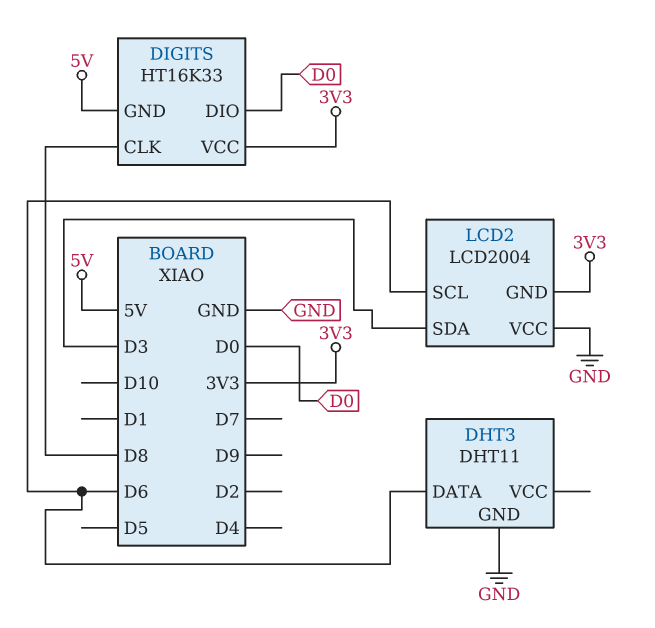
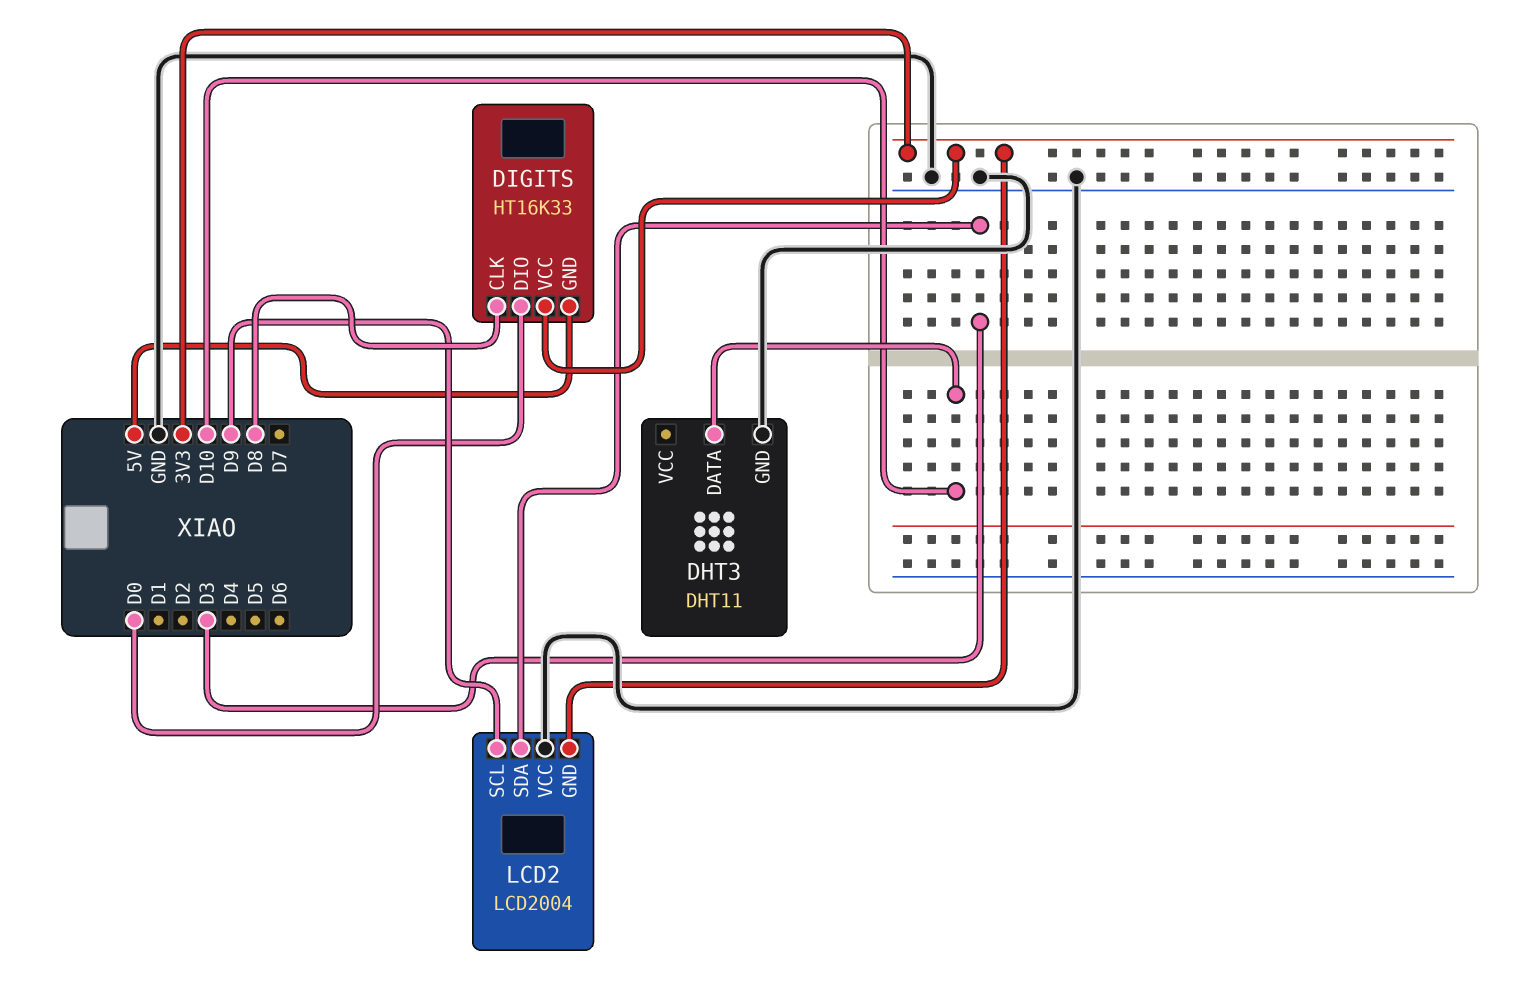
DHT3 pin DATA: D6 -> D10
LCD2 pin SCL: D6 -> D9

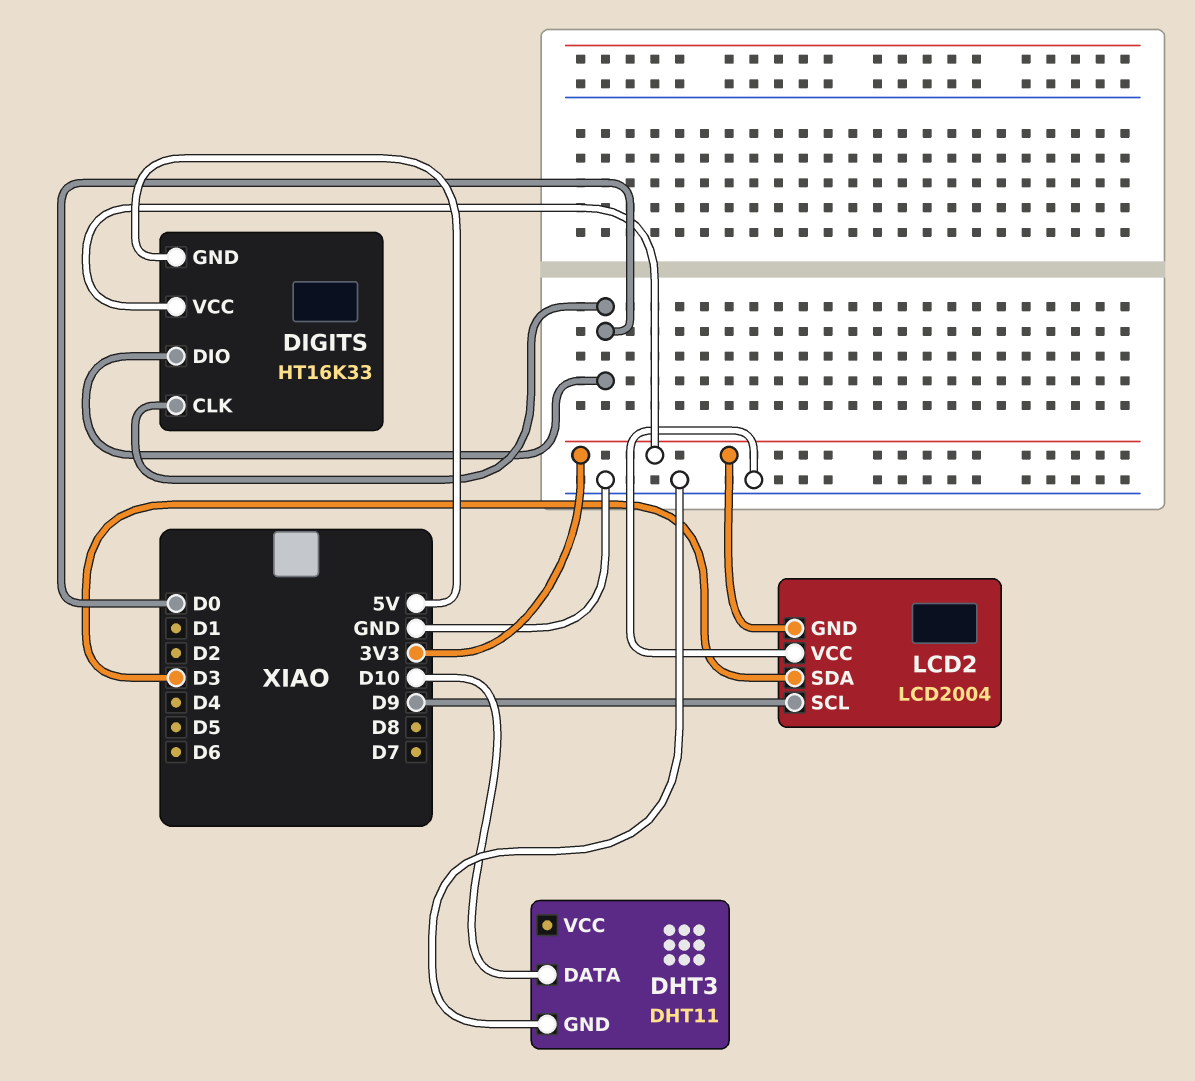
DIGITS pin CLK: D8 -> D0

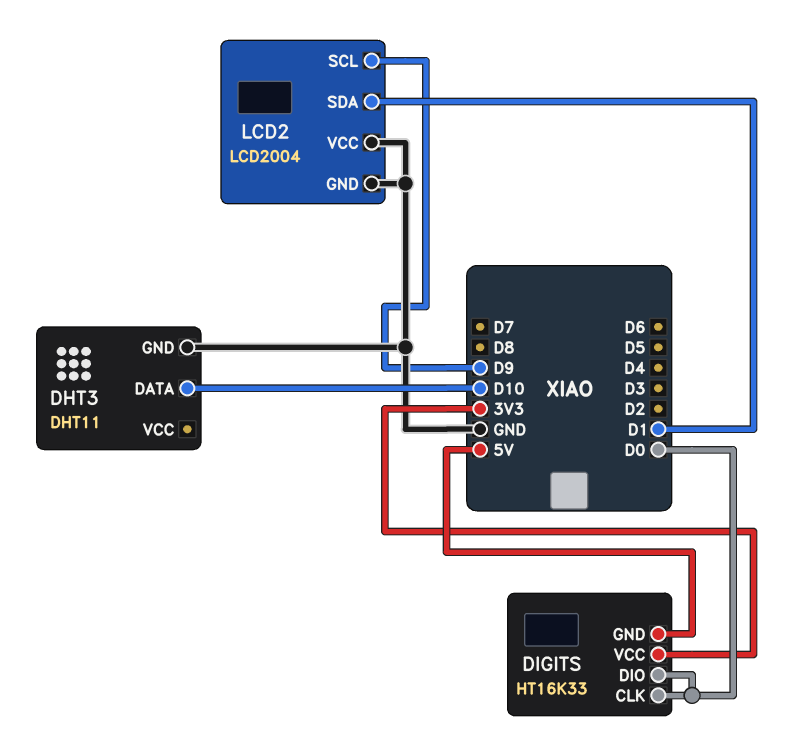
LCD2 pin GND: 3V3 -> GND
LCD2 pin SDA: D3 -> D1

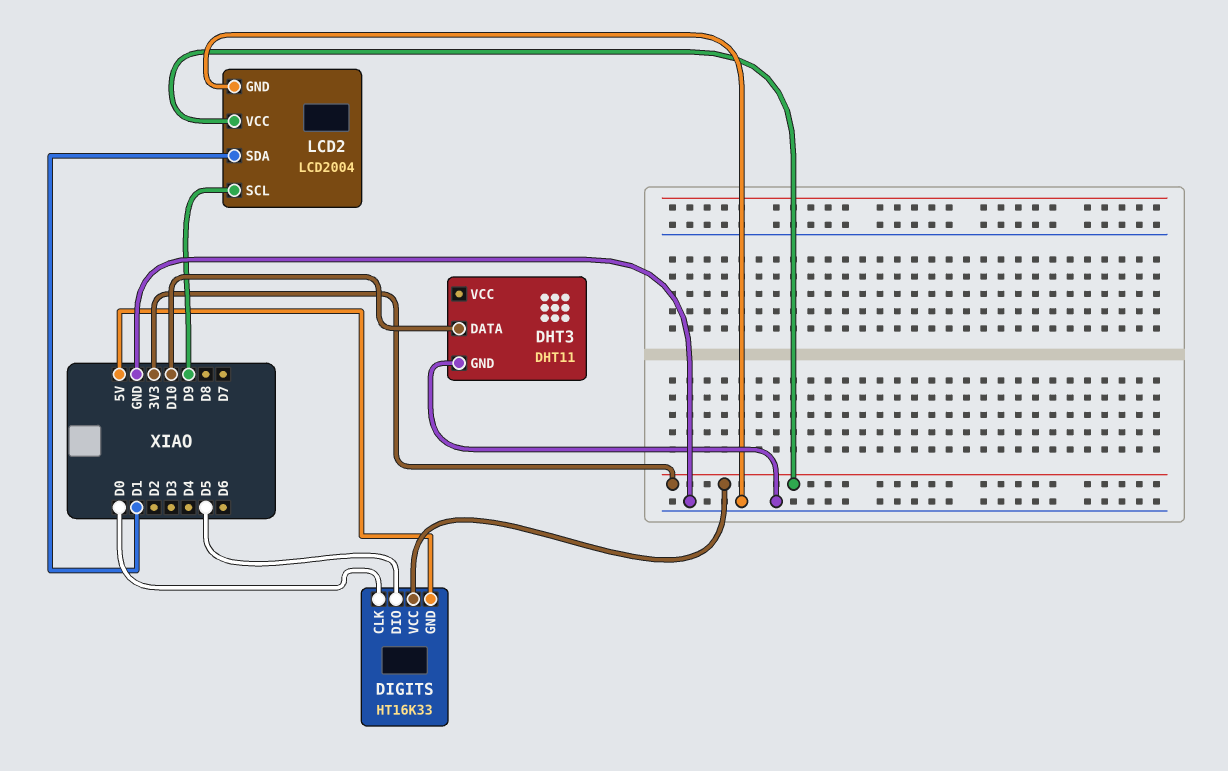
DIGITS pin DIO: D0 -> D5
LCD2 pin VCC: GND -> 3V3

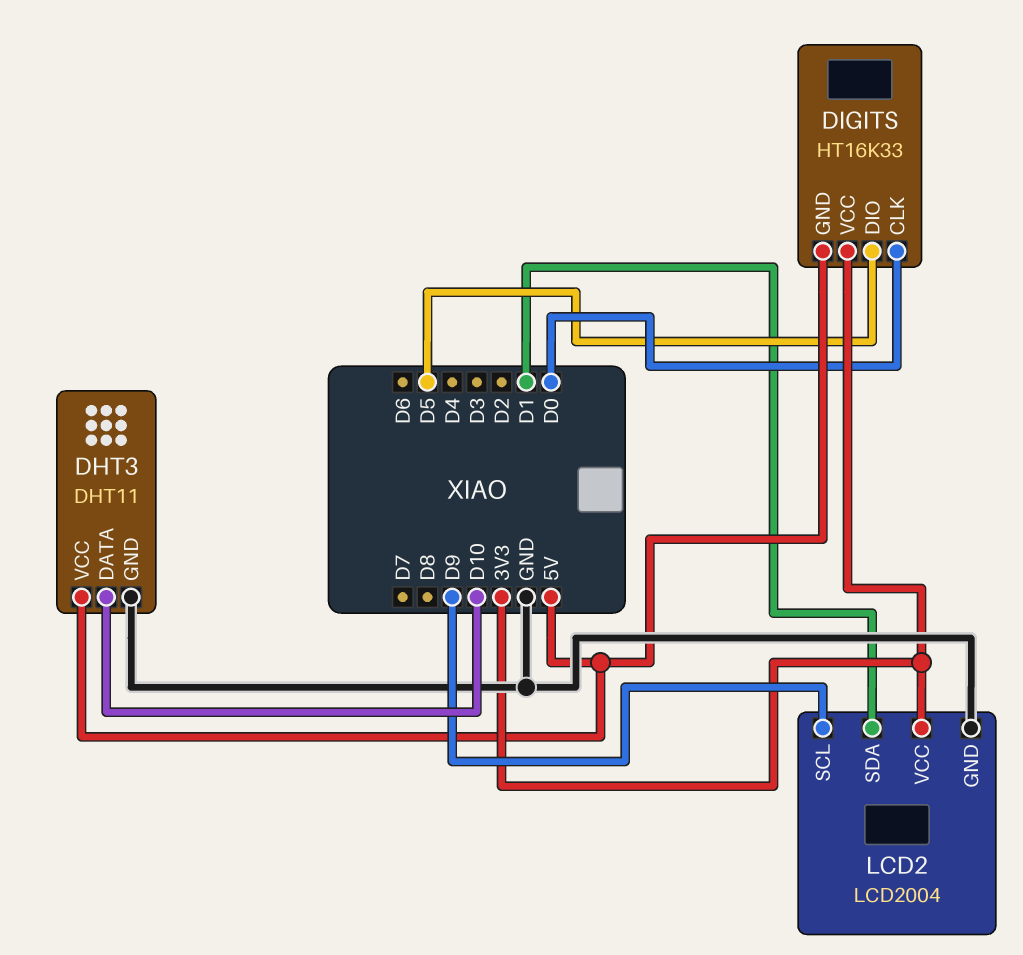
DHT3 pin VCC: none -> 5V

